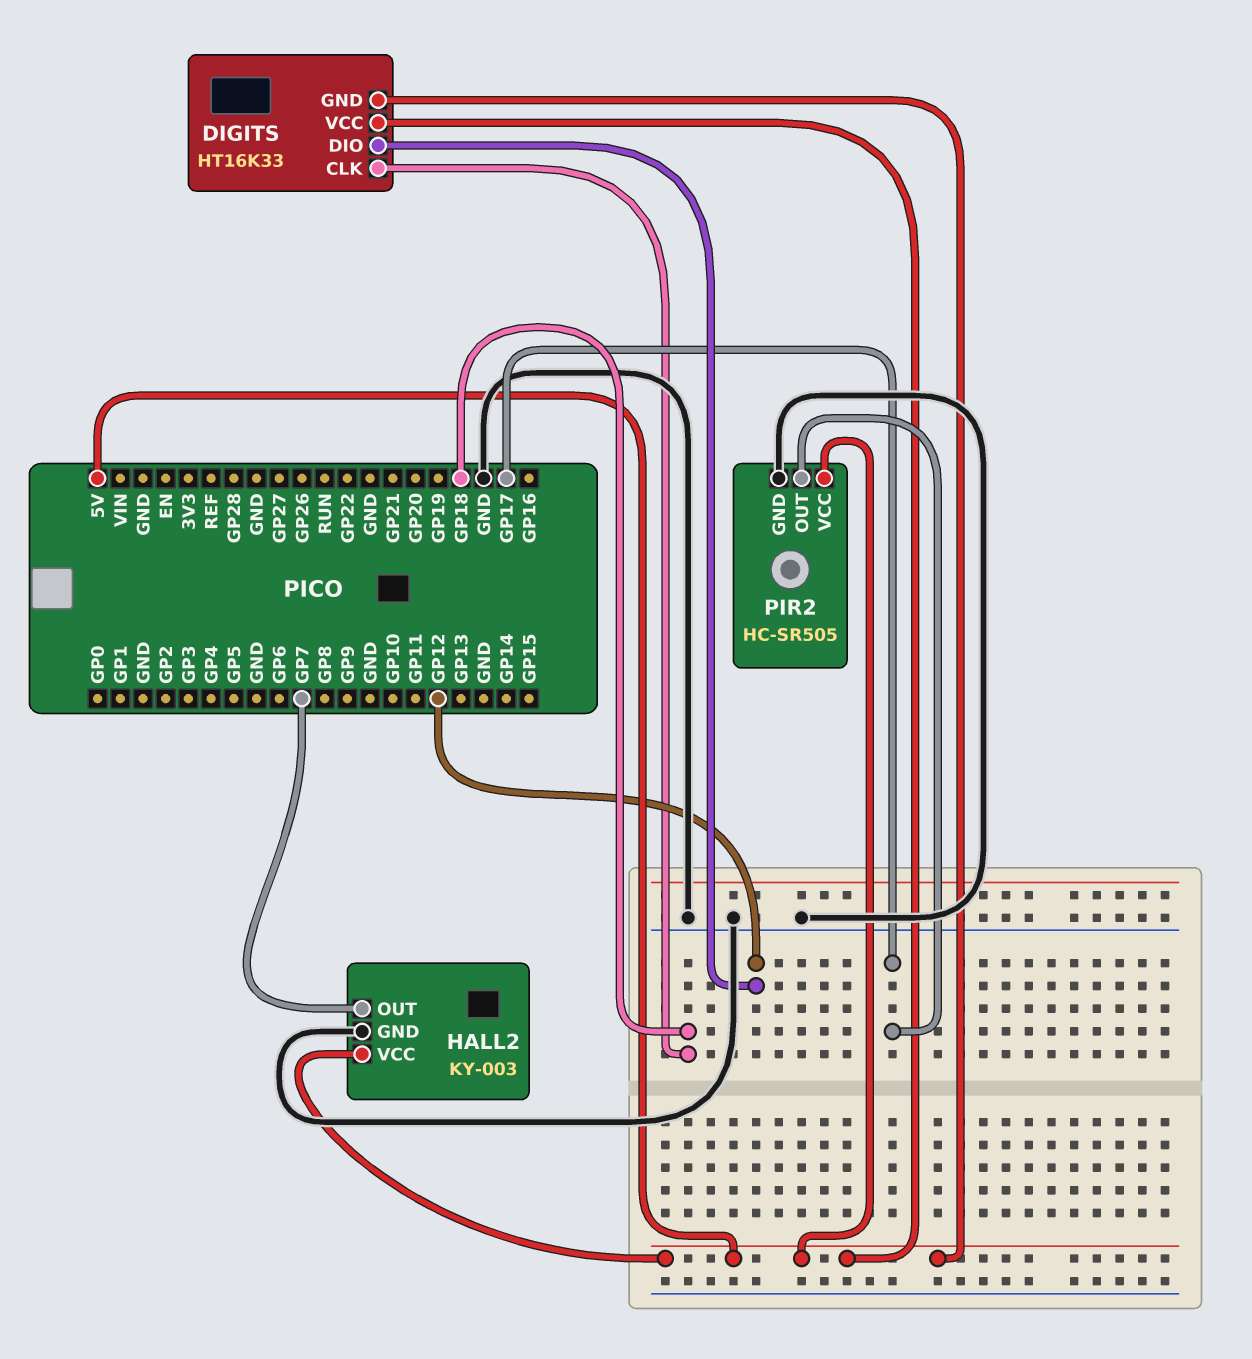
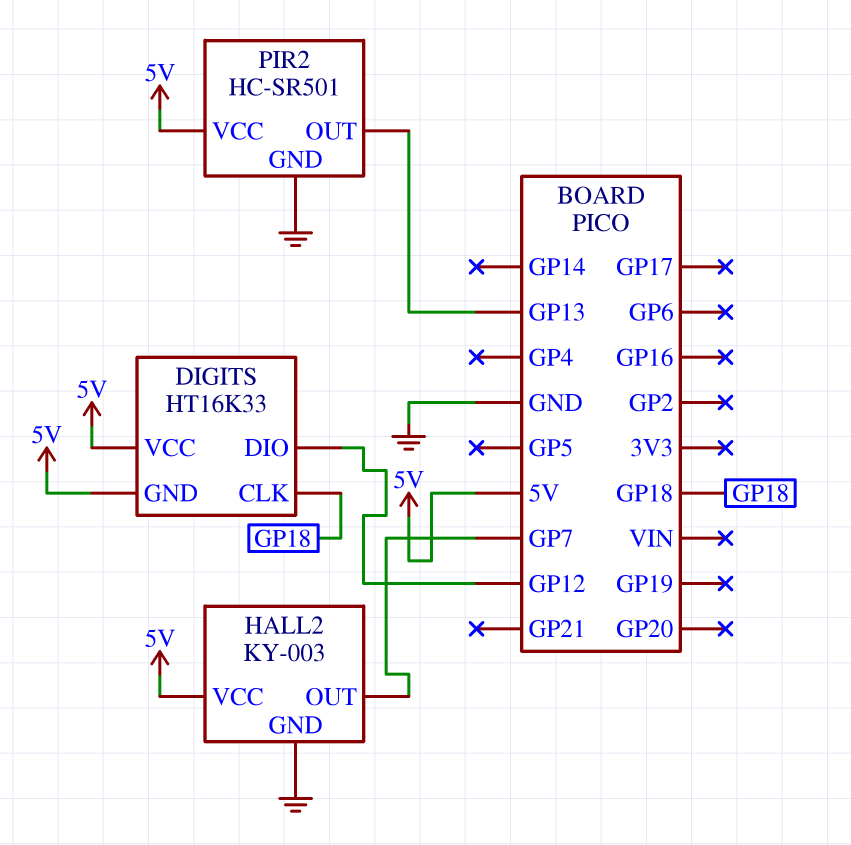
PIR2: HC-SR505 -> HC-SR501
PIR2 pin OUT: GP17 -> GP13

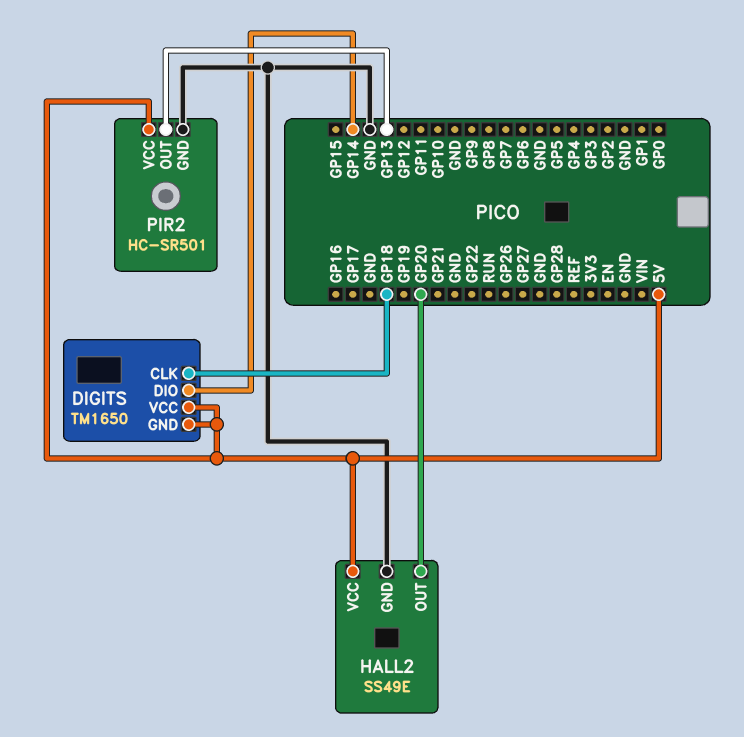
DIGITS: HT16K33 -> TM1650
DIGITS pin DIO: GP12 -> GP14
HALL2: KY-003 -> SS49E
HALL2 pin OUT: GP7 -> GP20

